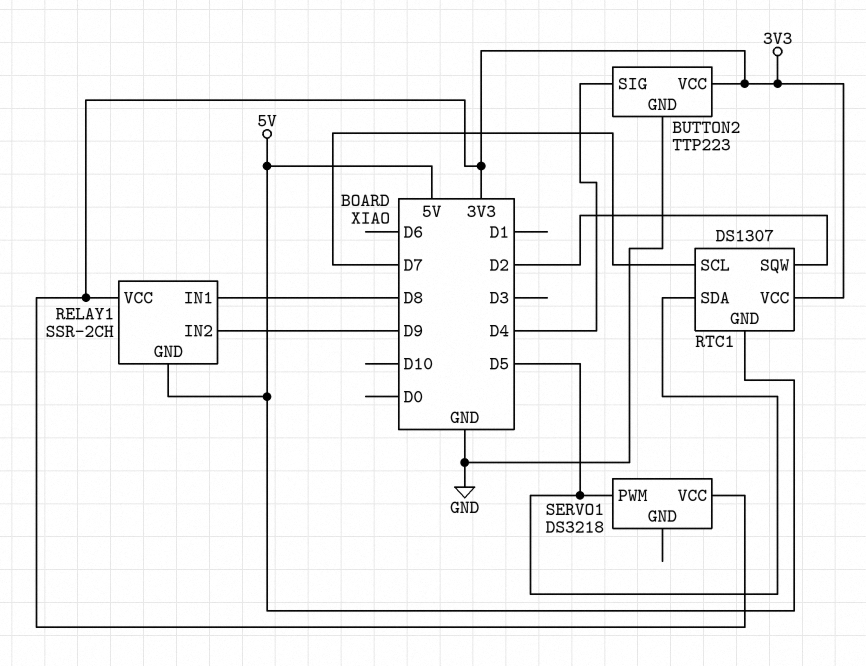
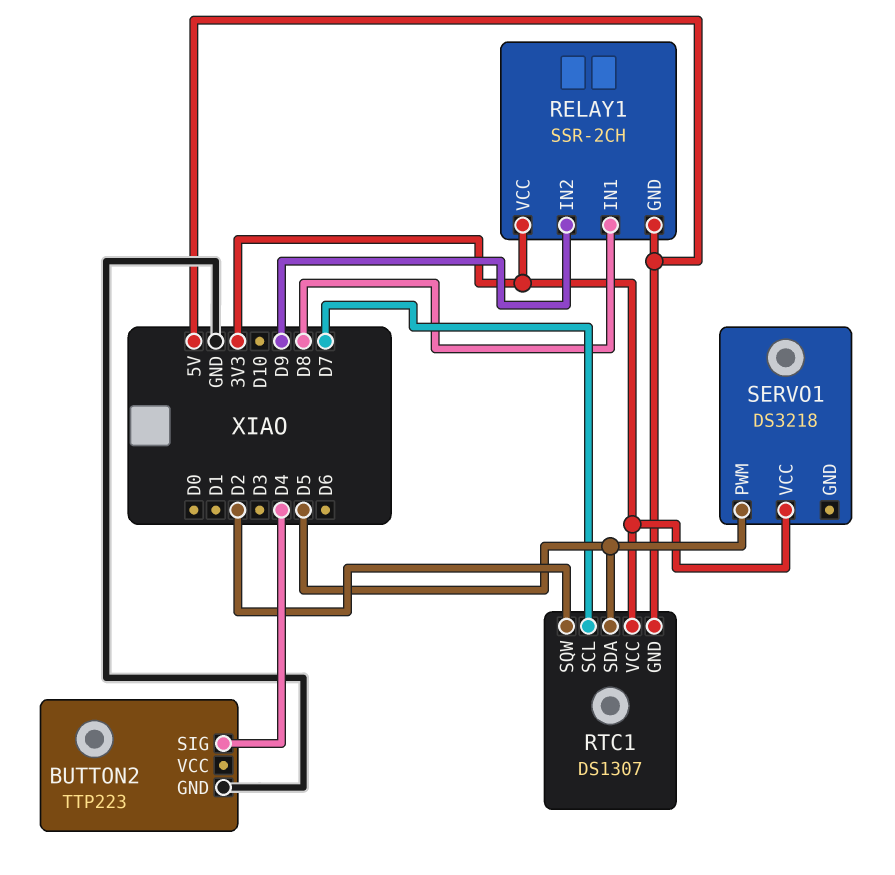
BUTTON2 pin VCC: 3V3 -> none

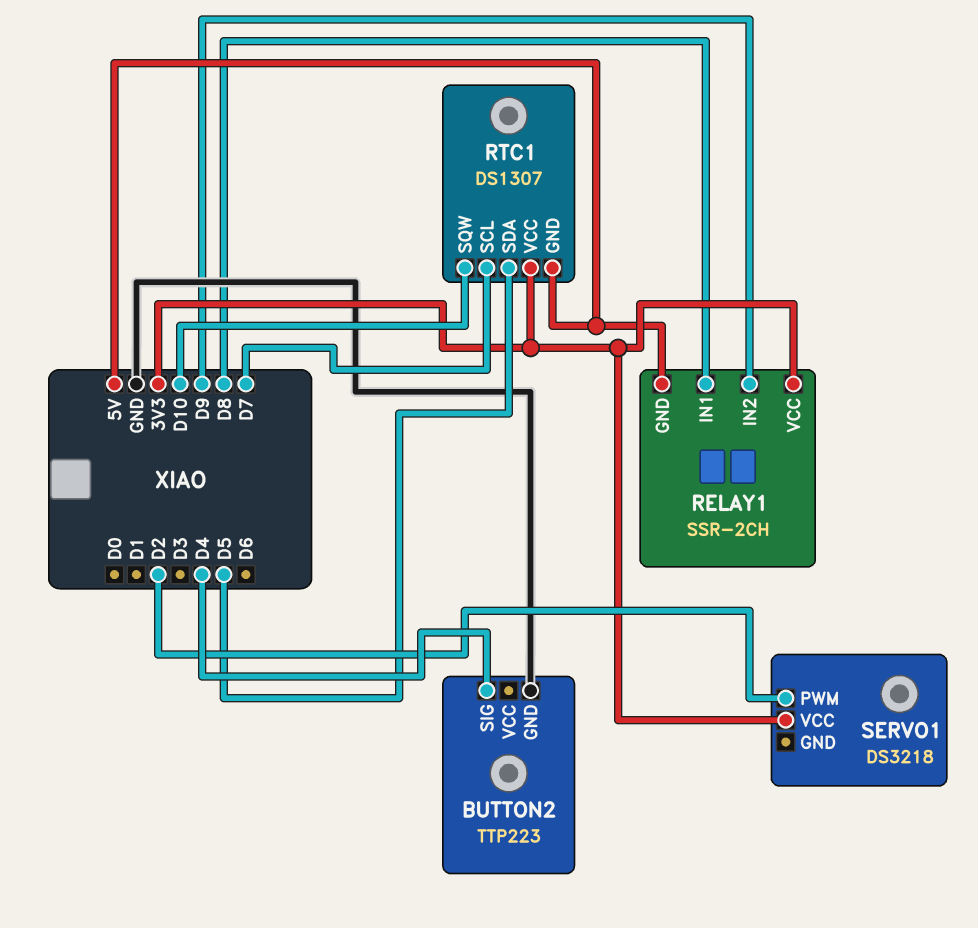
RTC1 pin SQW: D2 -> D10
SERVO1 pin PWM: D5 -> D2

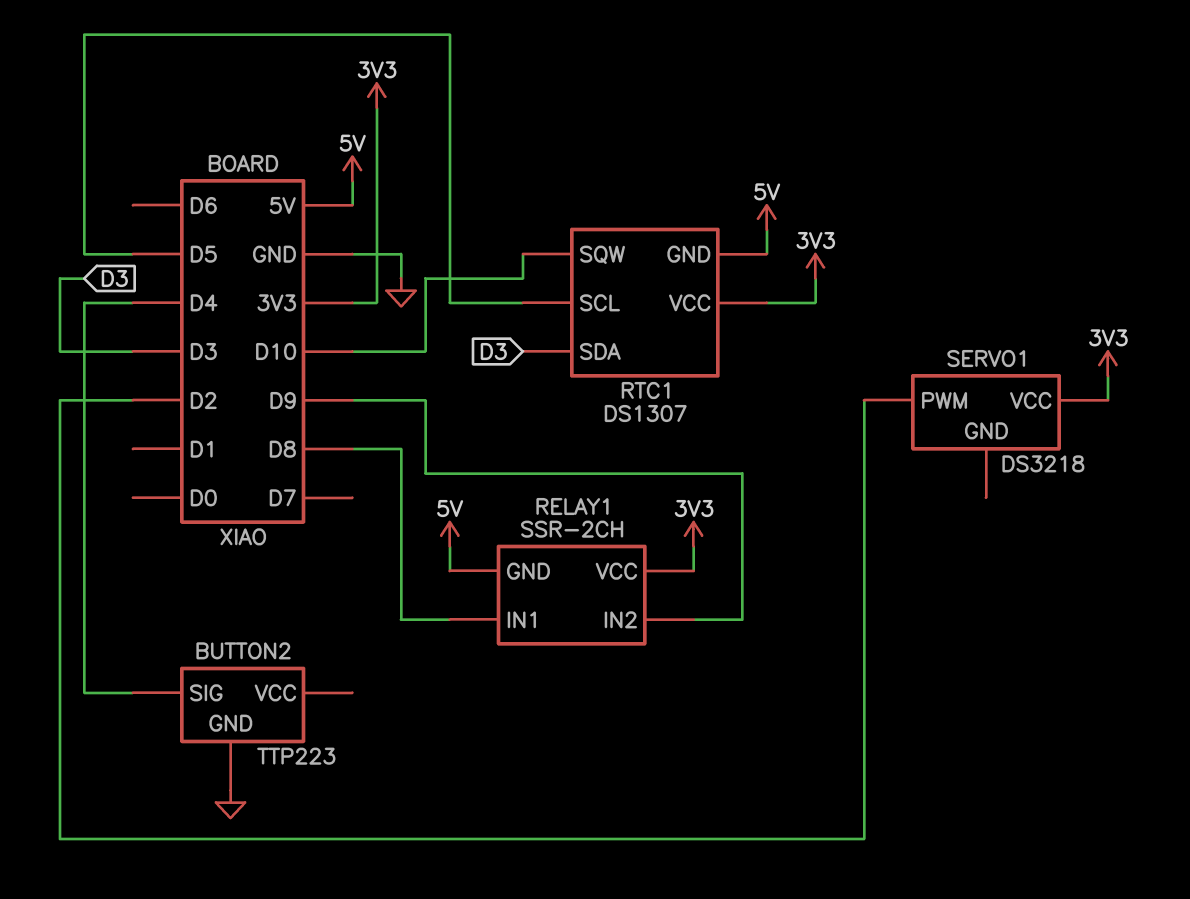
RTC1 pin SCL: D7 -> D5
RTC1 pin SDA: D5 -> D3

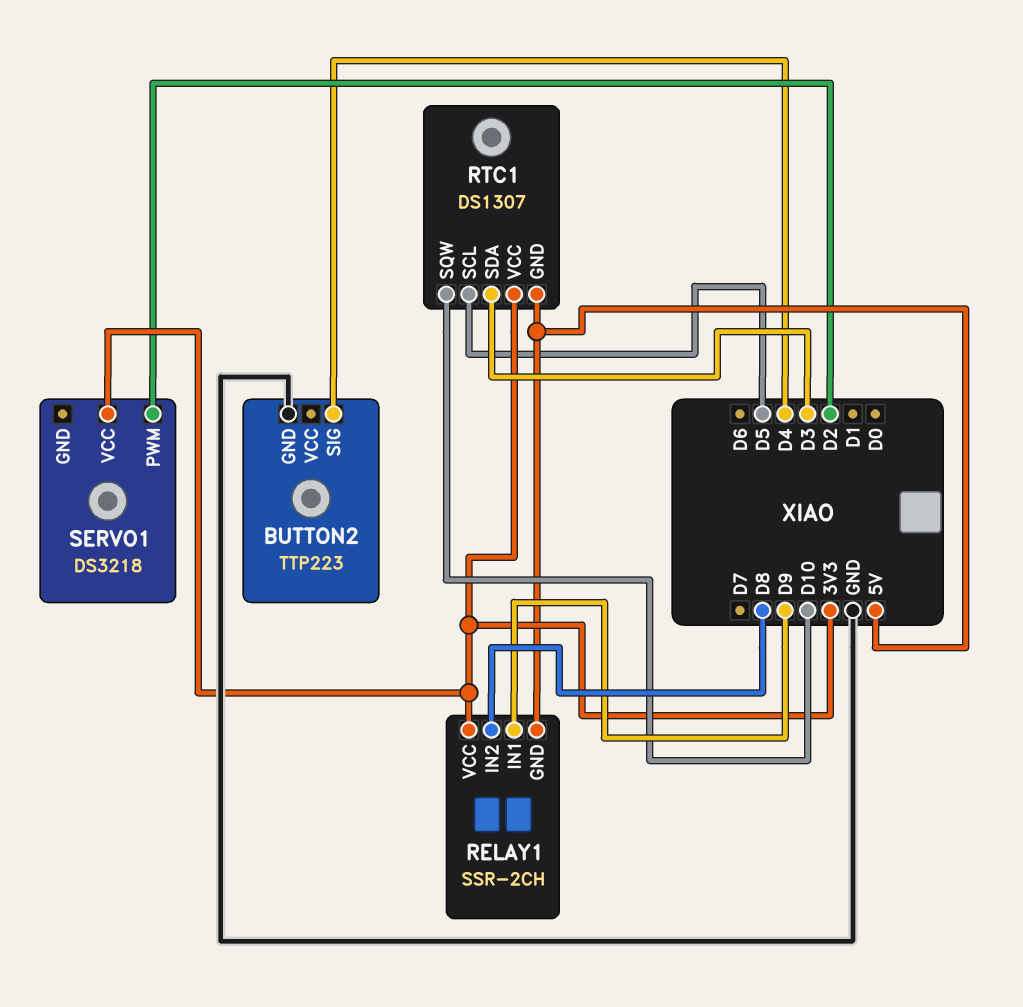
RELAY1 pin IN1: D8 -> D9
RELAY1 pin IN2: D9 -> D8

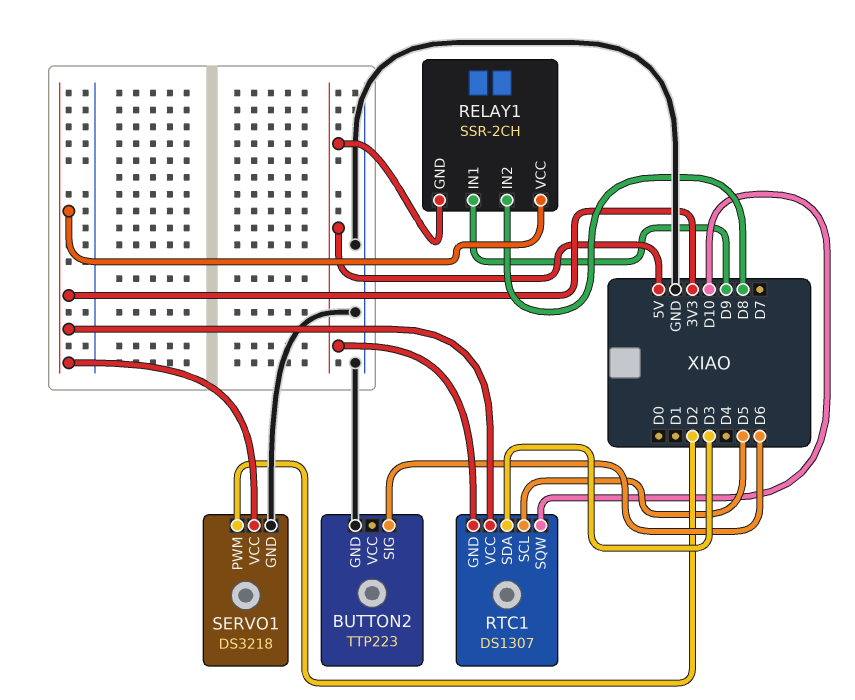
BUTTON2 pin SIG: D4 -> D6
SERVO1 pin GND: none -> GND

